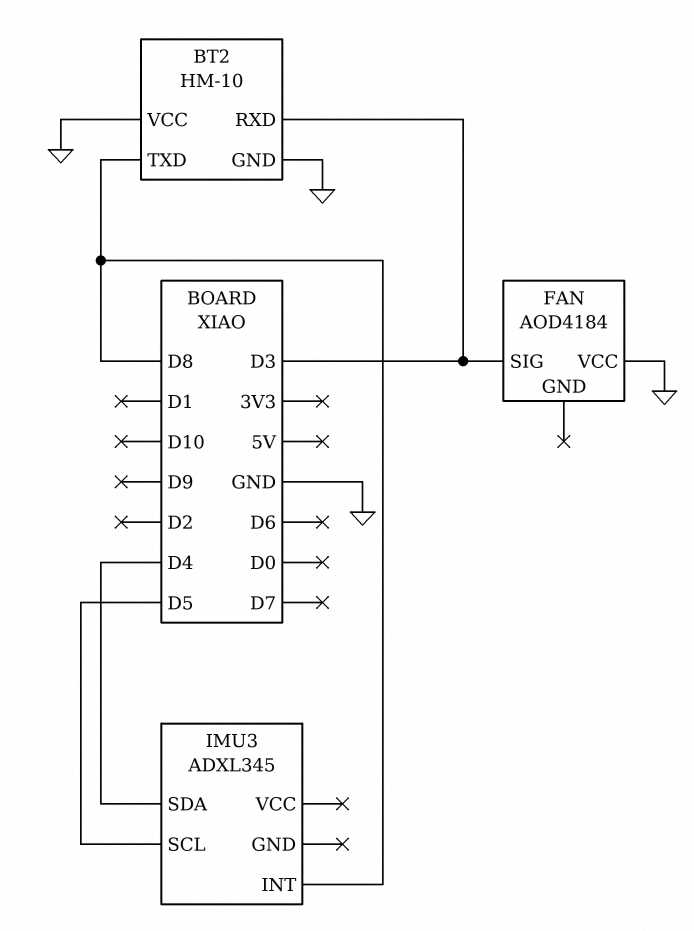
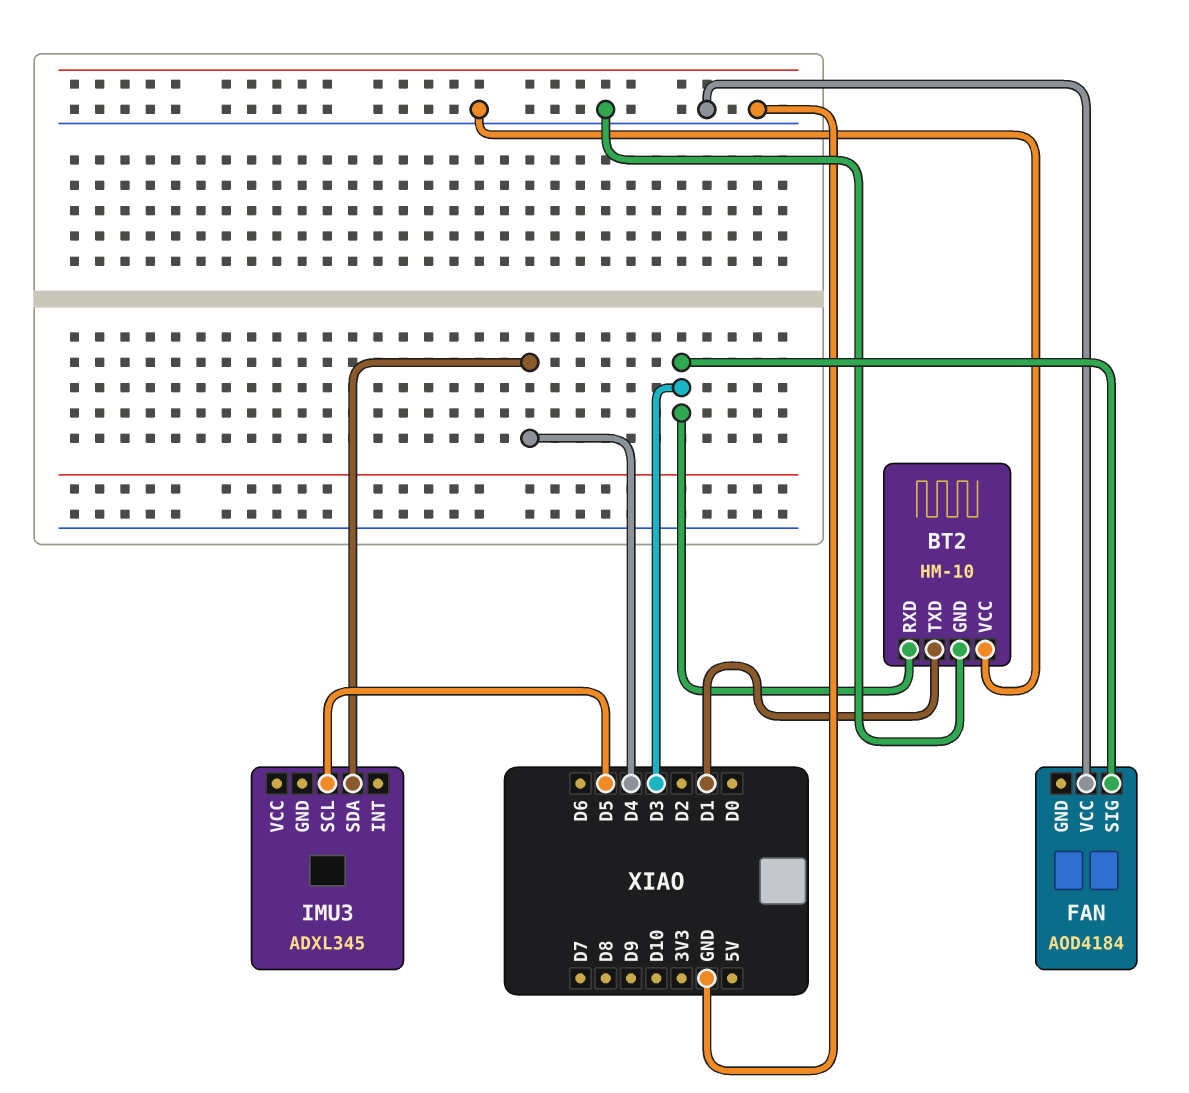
BT2 pin TXD: D8 -> D1
IMU3 pin INT: D8 -> none

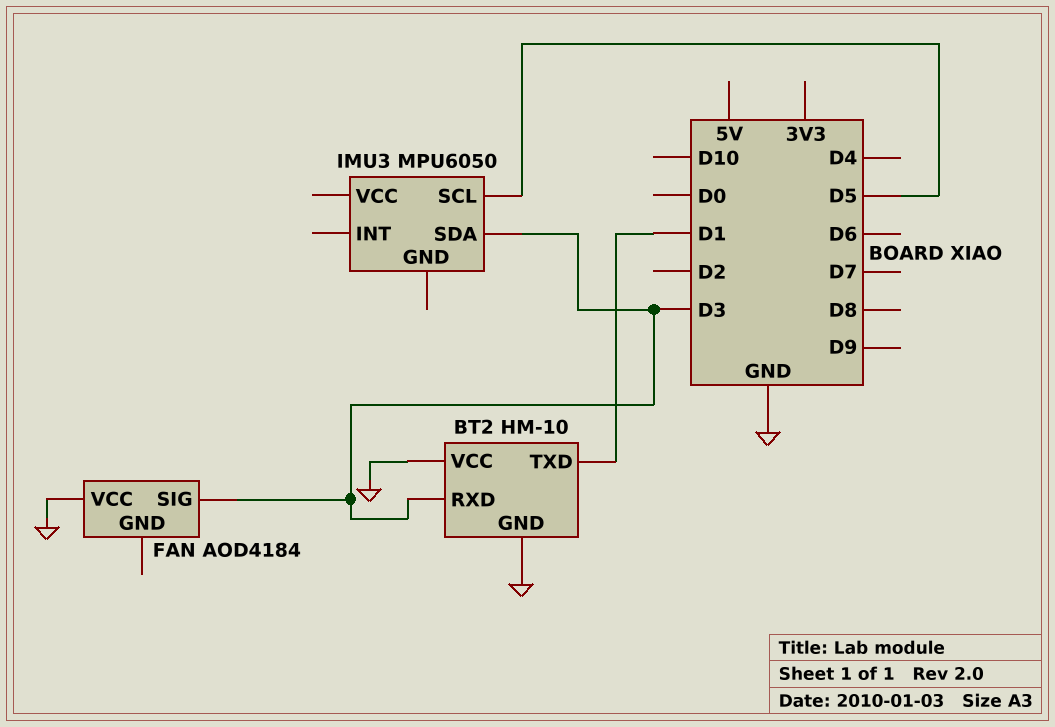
IMU3: ADXL345 -> MPU6050
IMU3 pin SDA: D4 -> D3

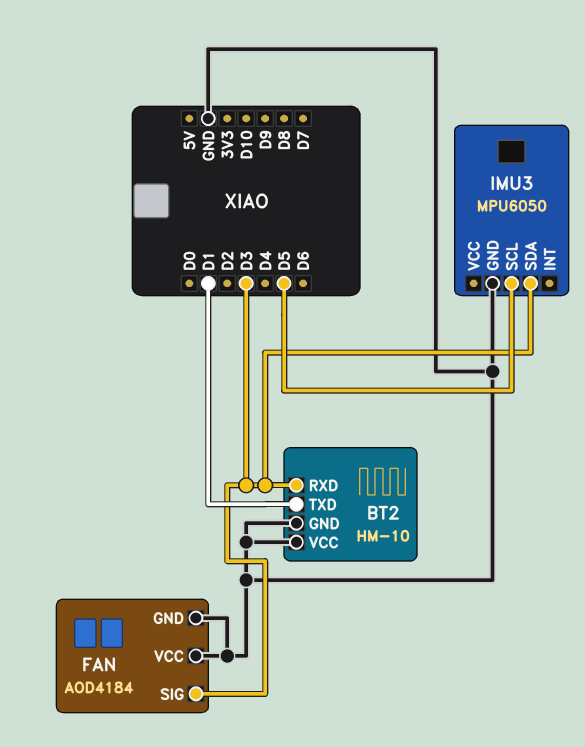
FAN pin GND: none -> GND
IMU3 pin GND: none -> GND

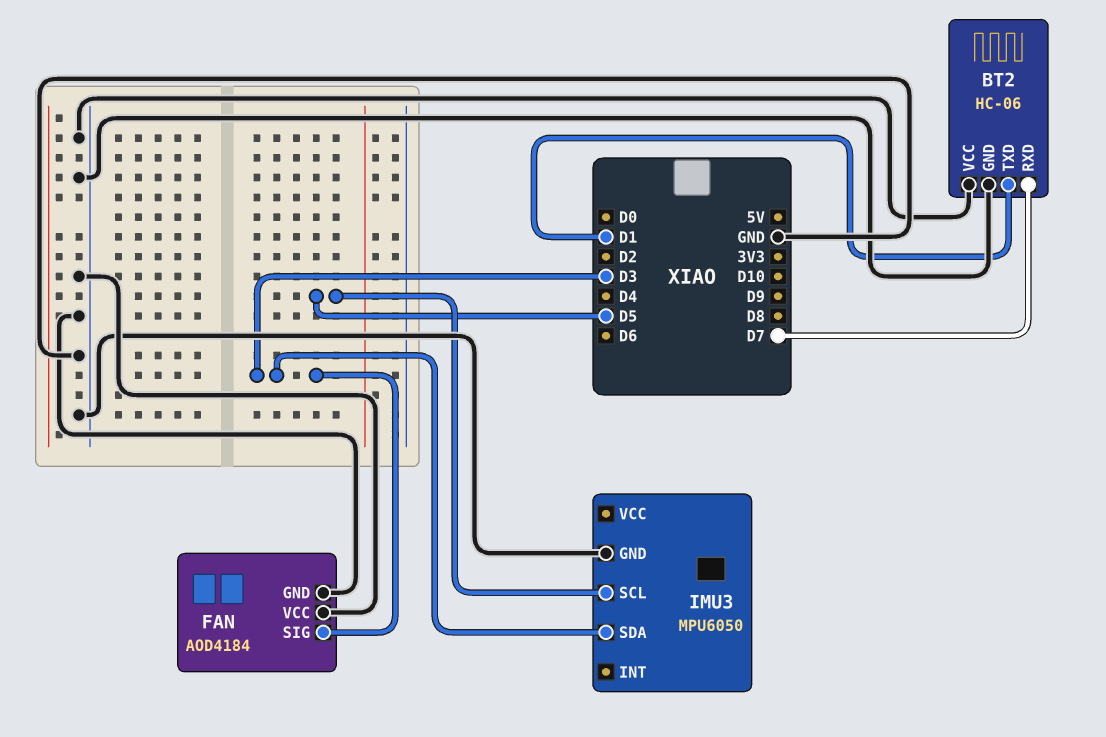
BT2: HM-10 -> HC-06
BT2 pin RXD: D3 -> D7

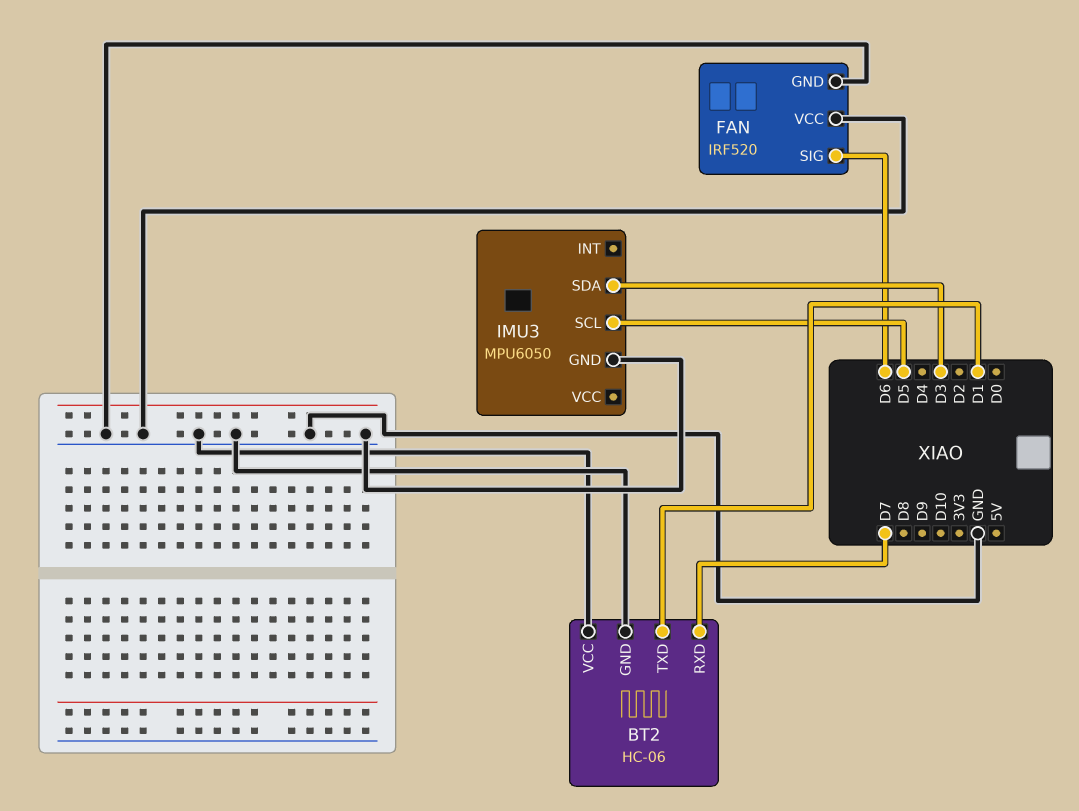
FAN: AOD4184 -> IRF520
FAN pin SIG: D3 -> D6

